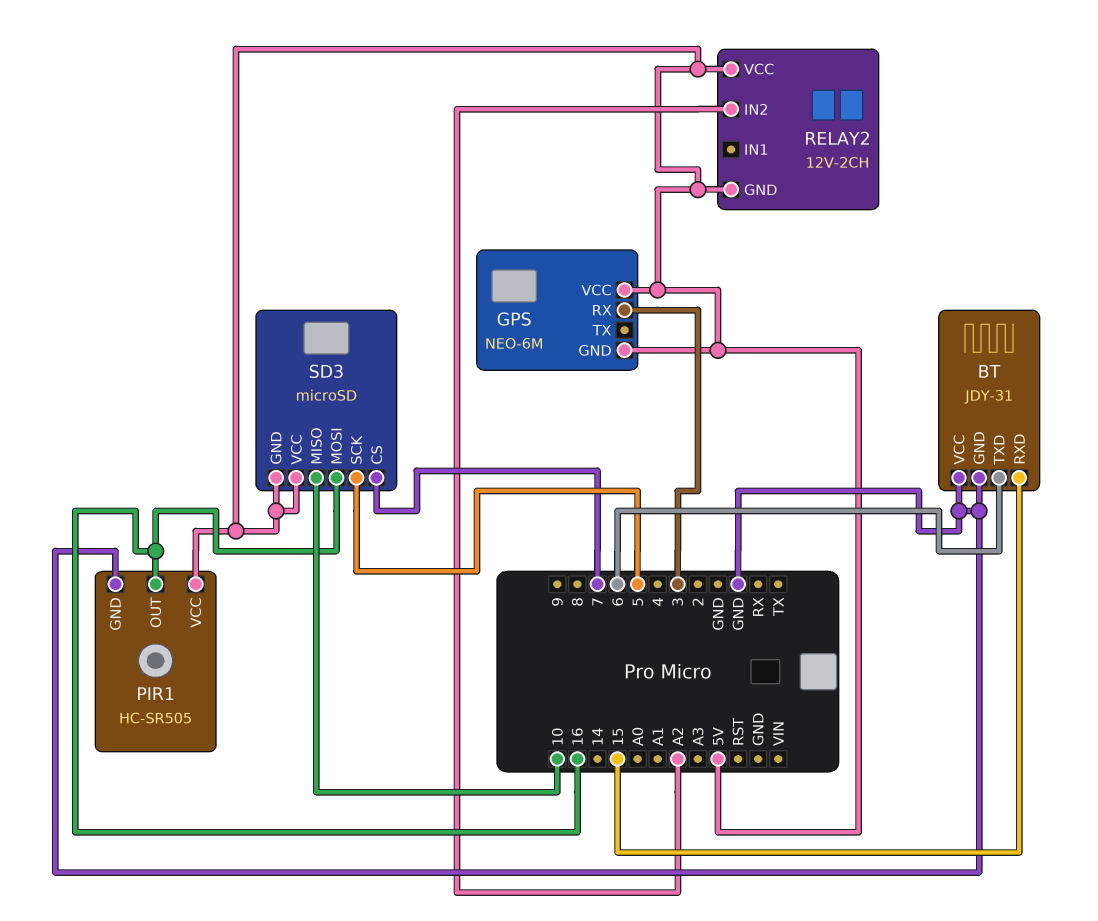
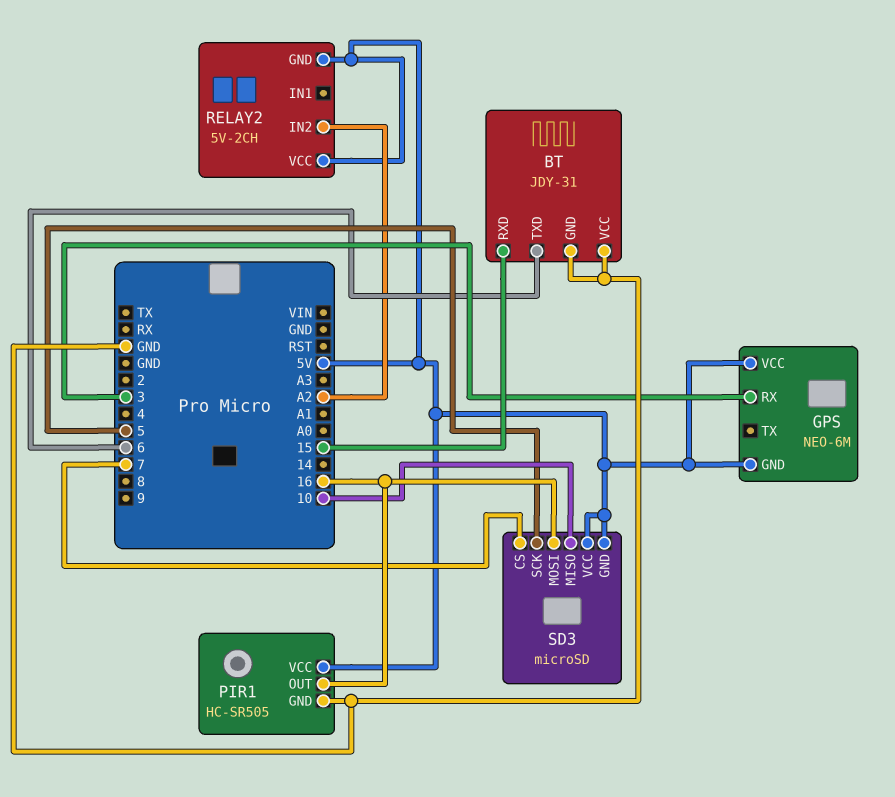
RELAY2: 12V-2CH -> 5V-2CH

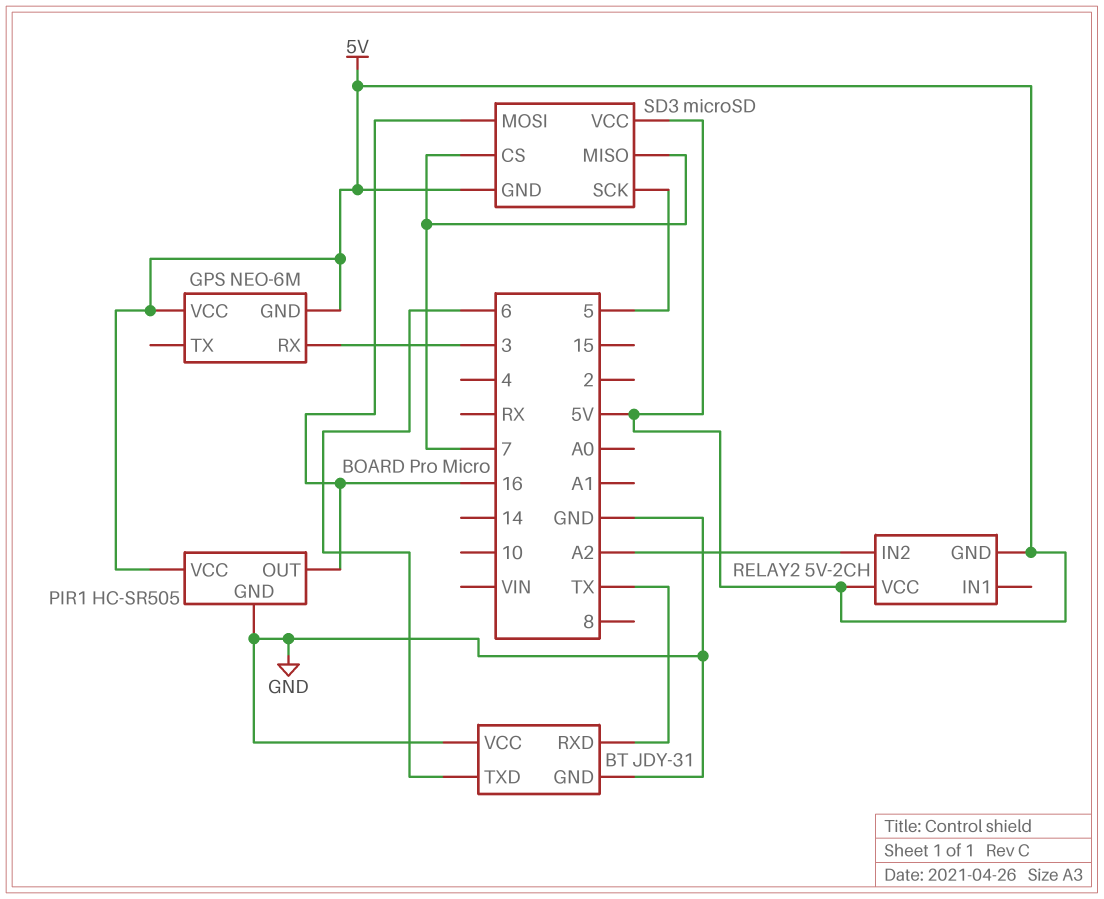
BT pin RXD: 15 -> TX
SD3 pin MISO: 10 -> 7

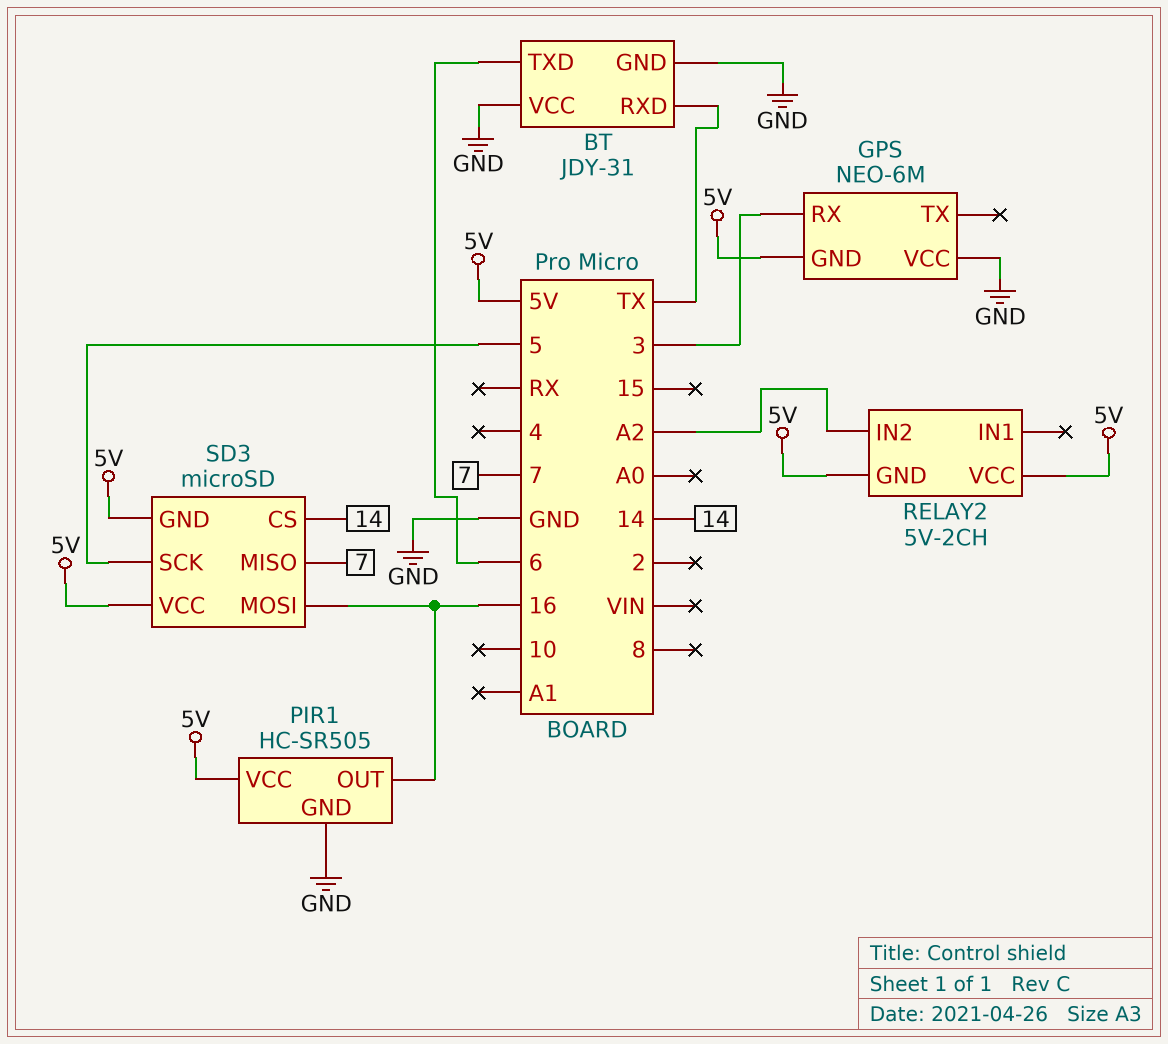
GPS pin VCC: 5V -> GND
SD3 pin CS: 7 -> 14

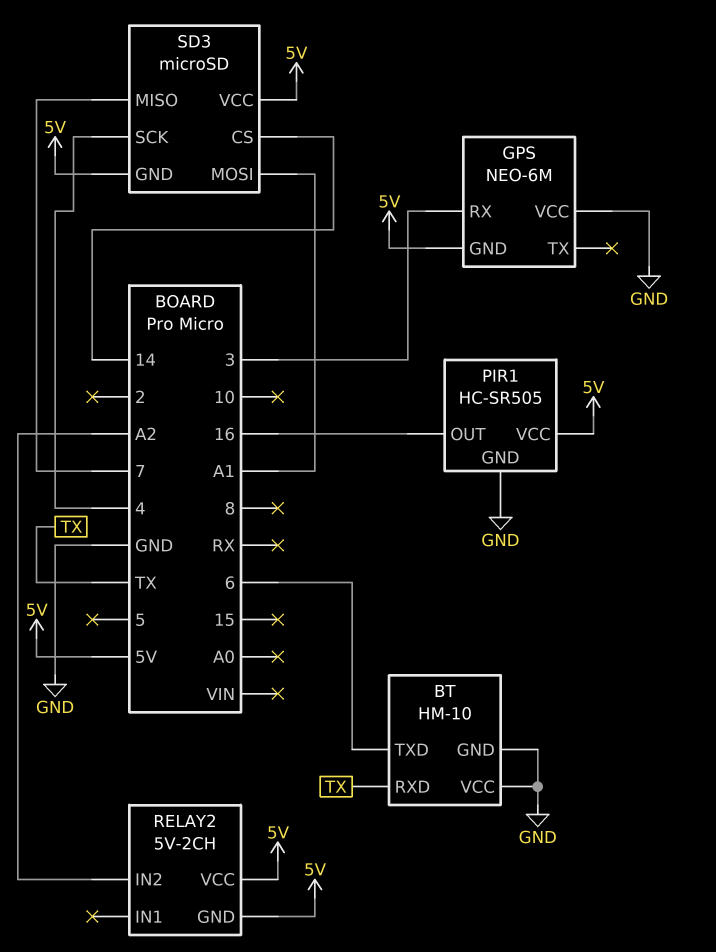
BT: JDY-31 -> HM-10
SD3 pin MOSI: 16 -> A1
SD3 pin SCK: 5 -> 4

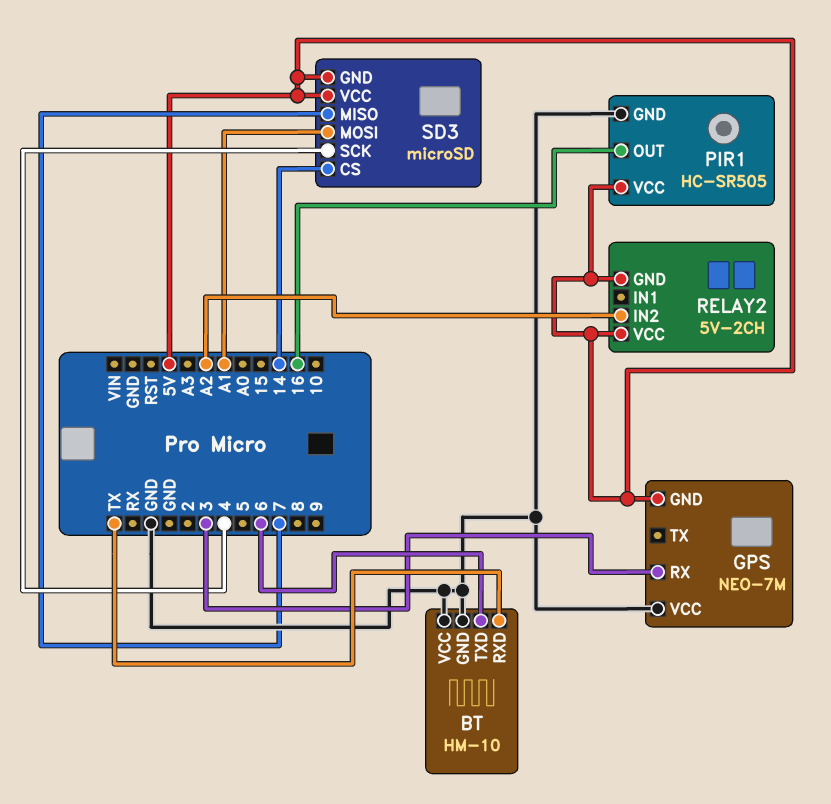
GPS: NEO-6M -> NEO-7M

